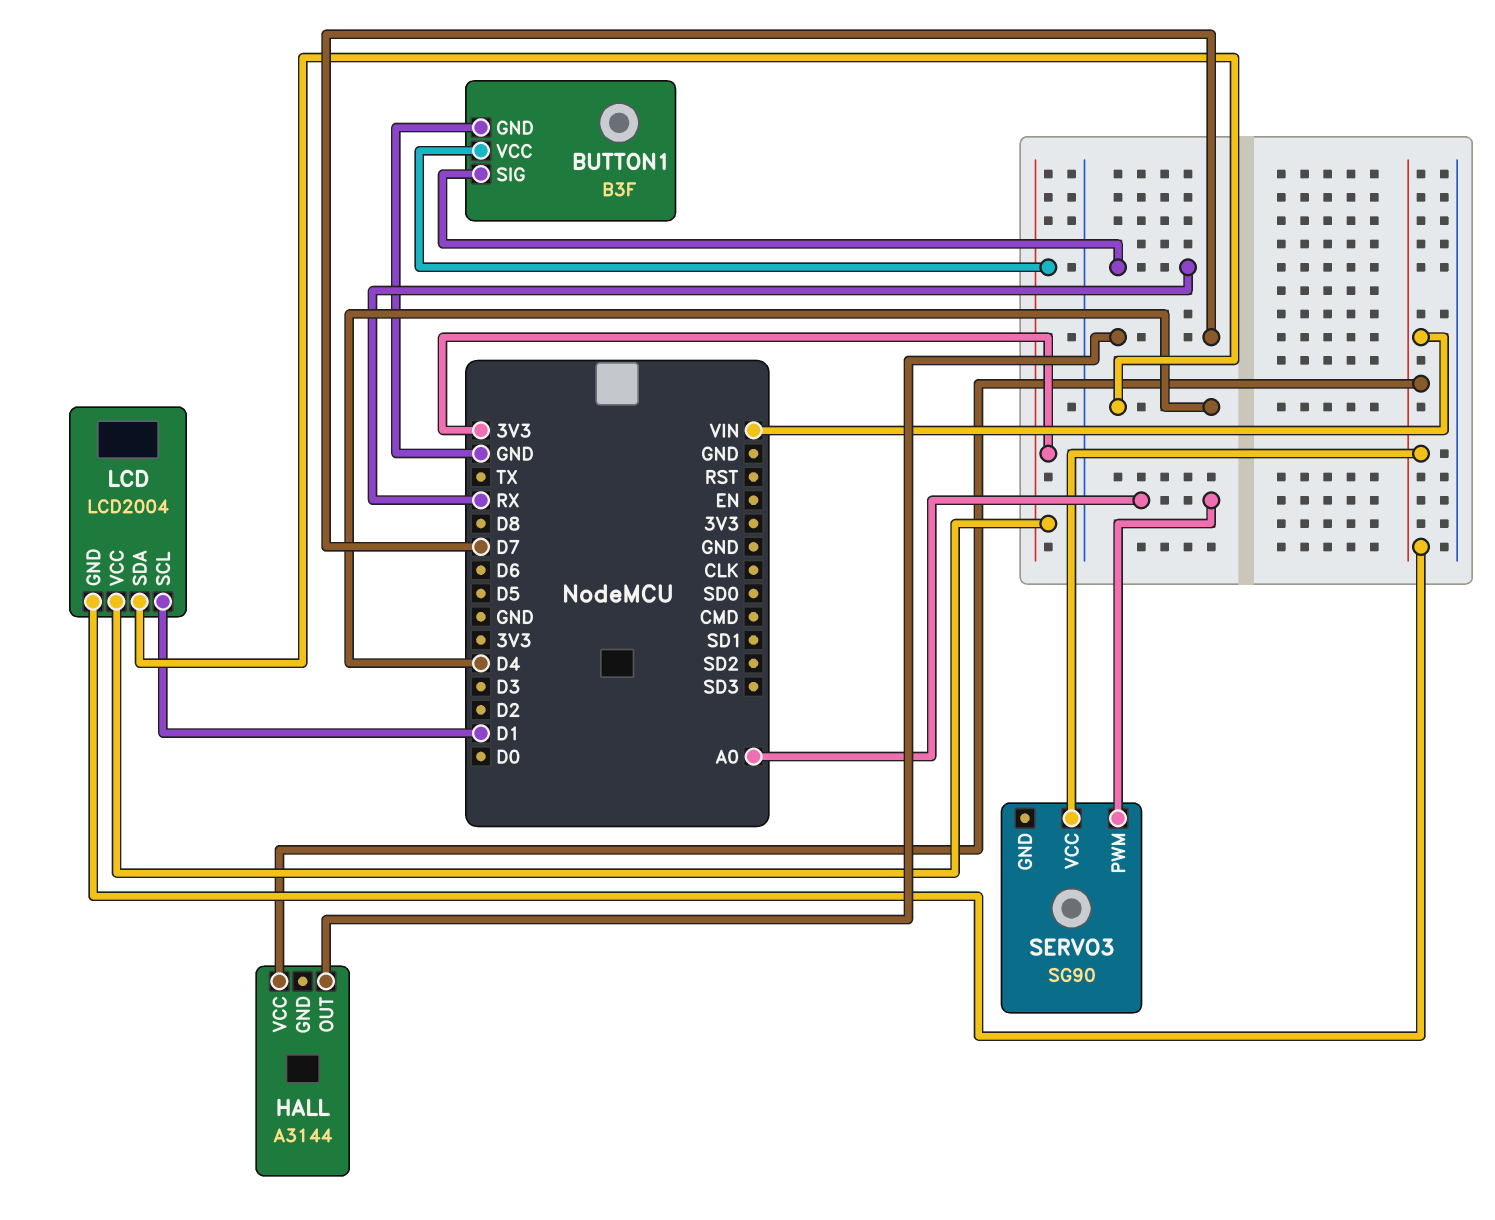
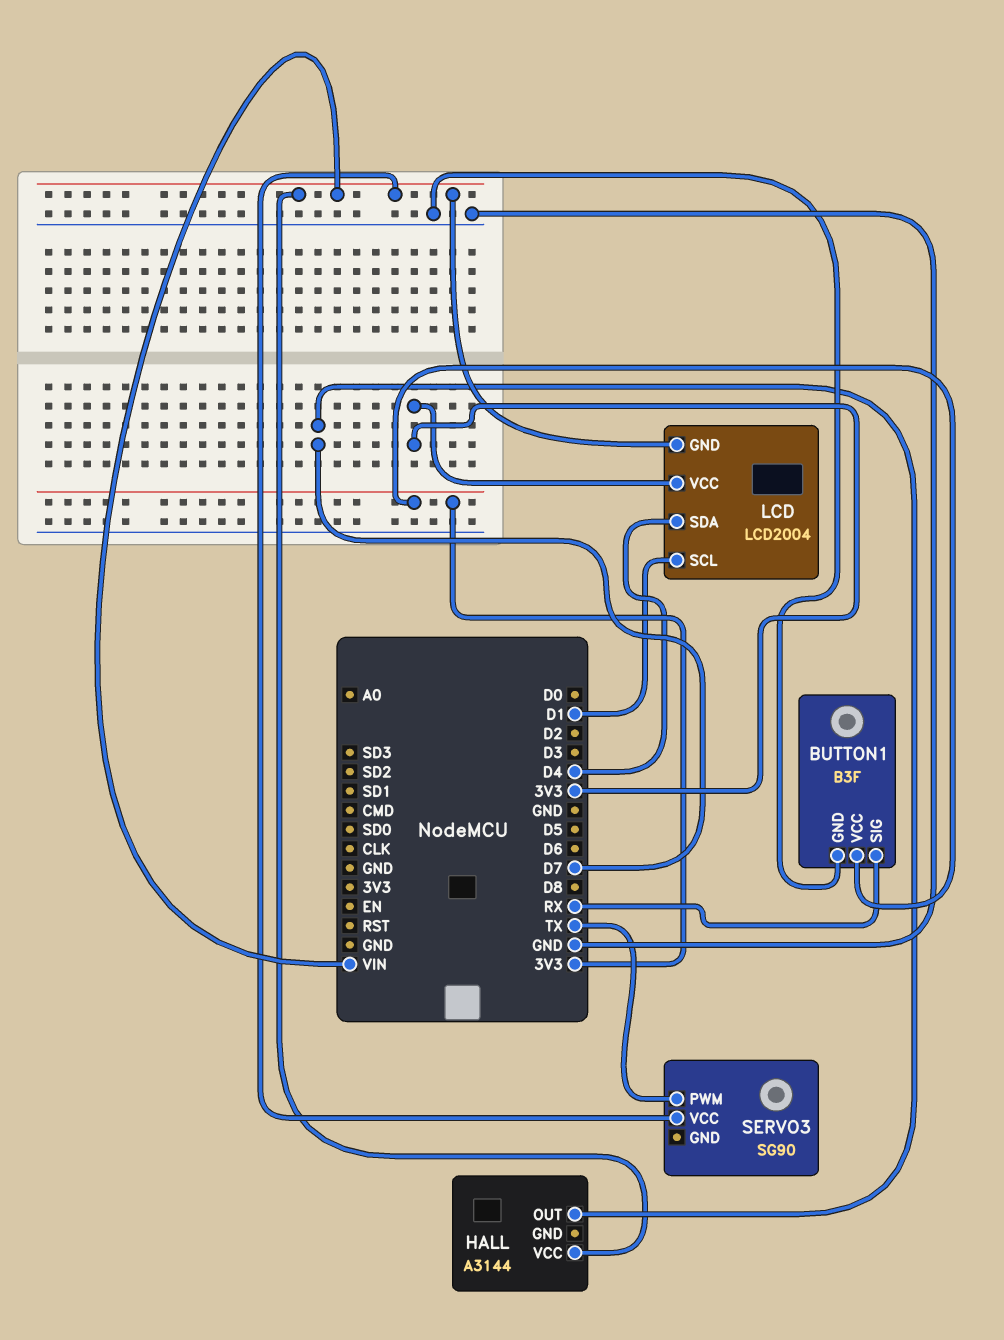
SERVO3 pin PWM: A0 -> TX

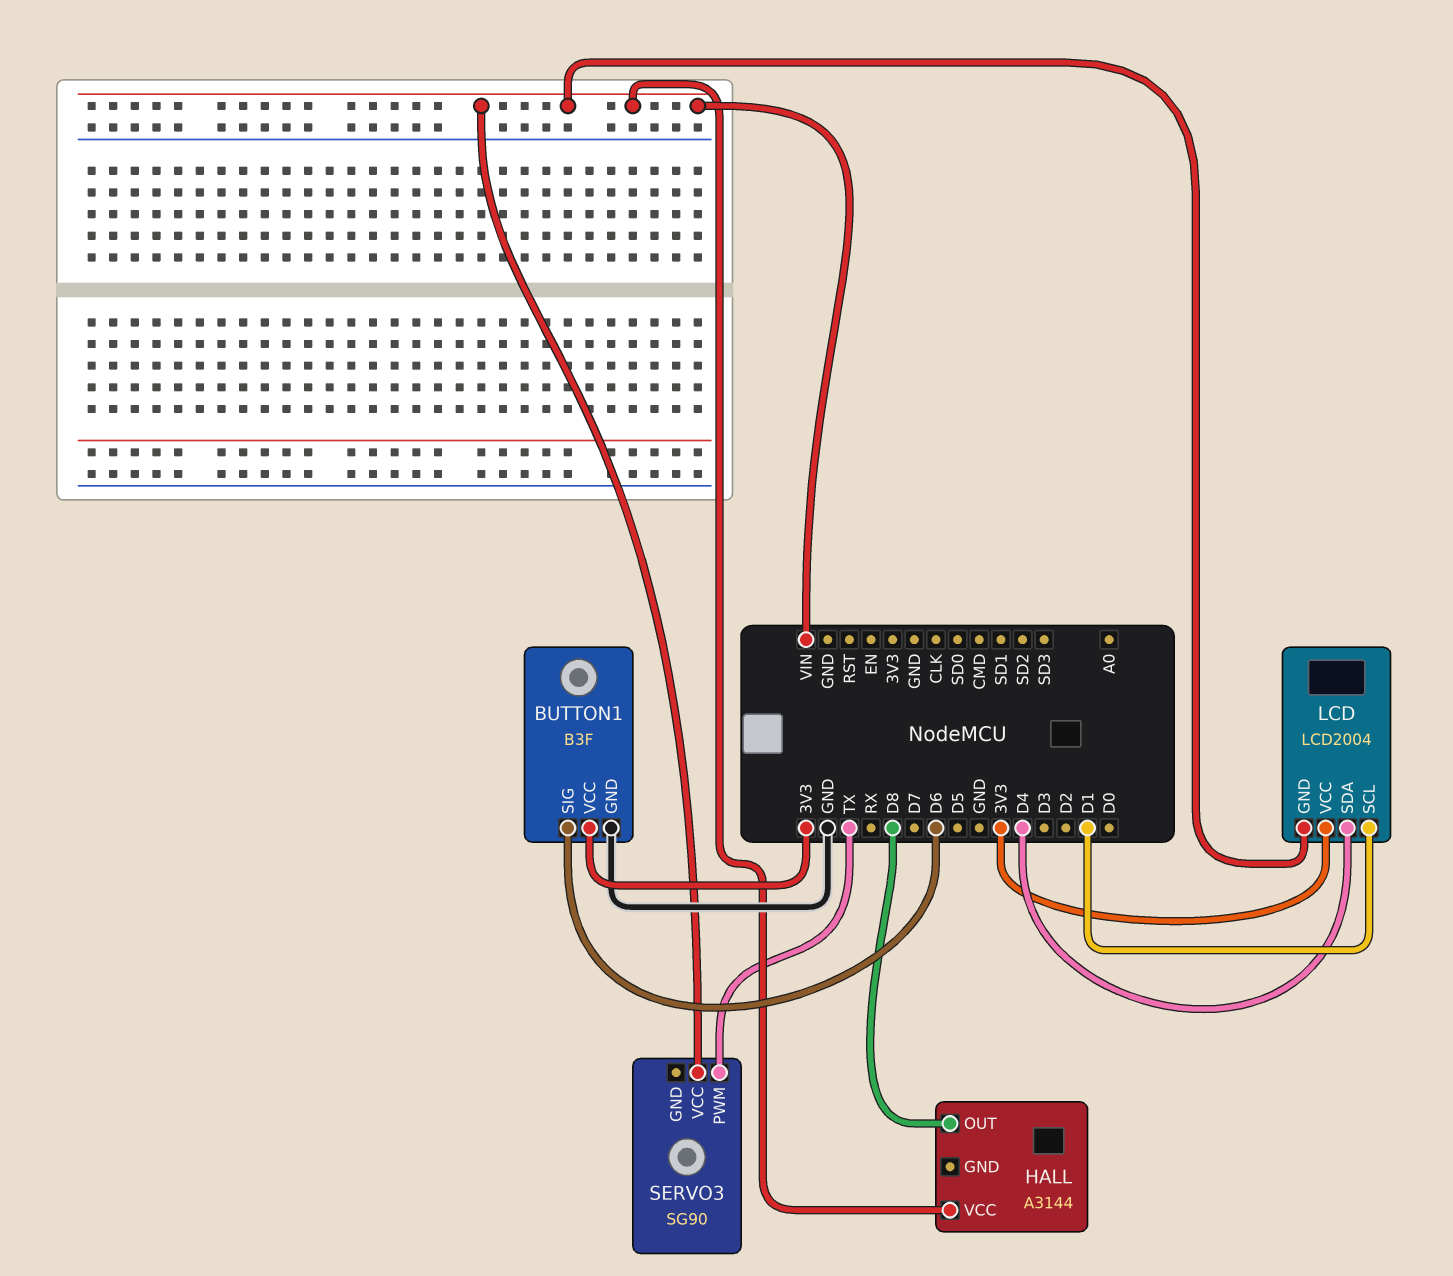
BUTTON1 pin SIG: RX -> D6
HALL pin OUT: D7 -> D8

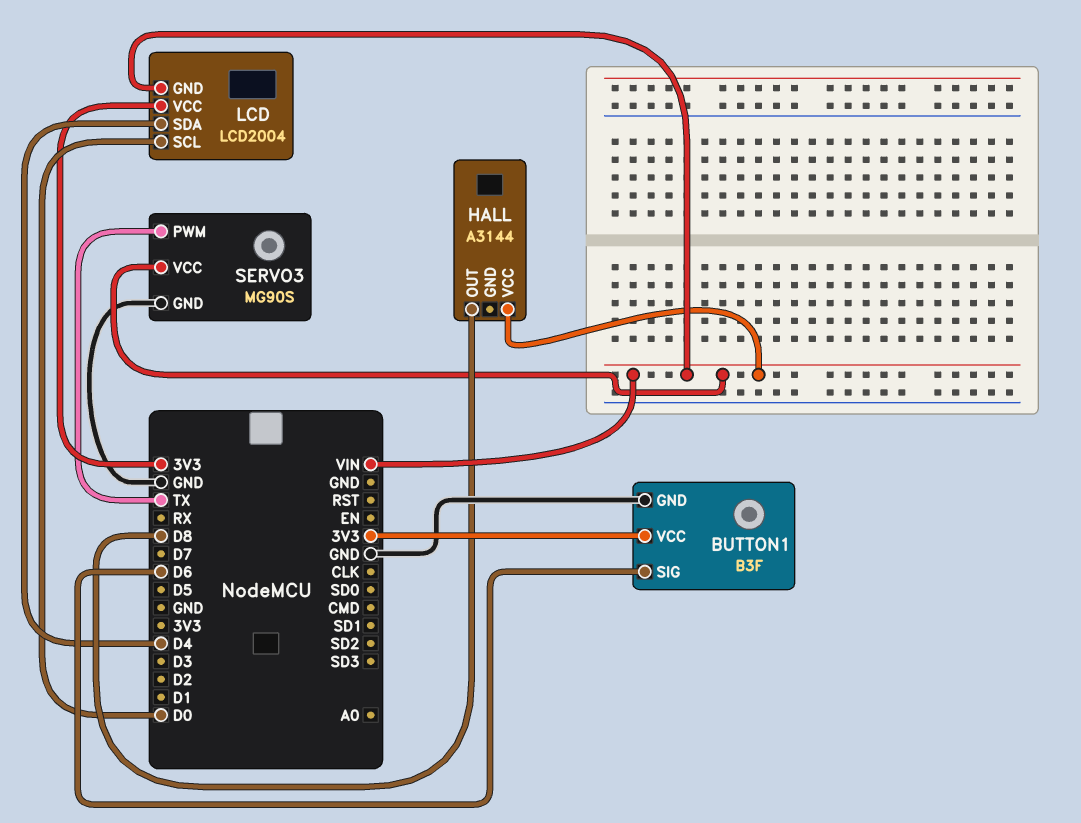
LCD pin SCL: D1 -> D0
SERVO3: SG90 -> MG90S
SERVO3 pin GND: none -> GND

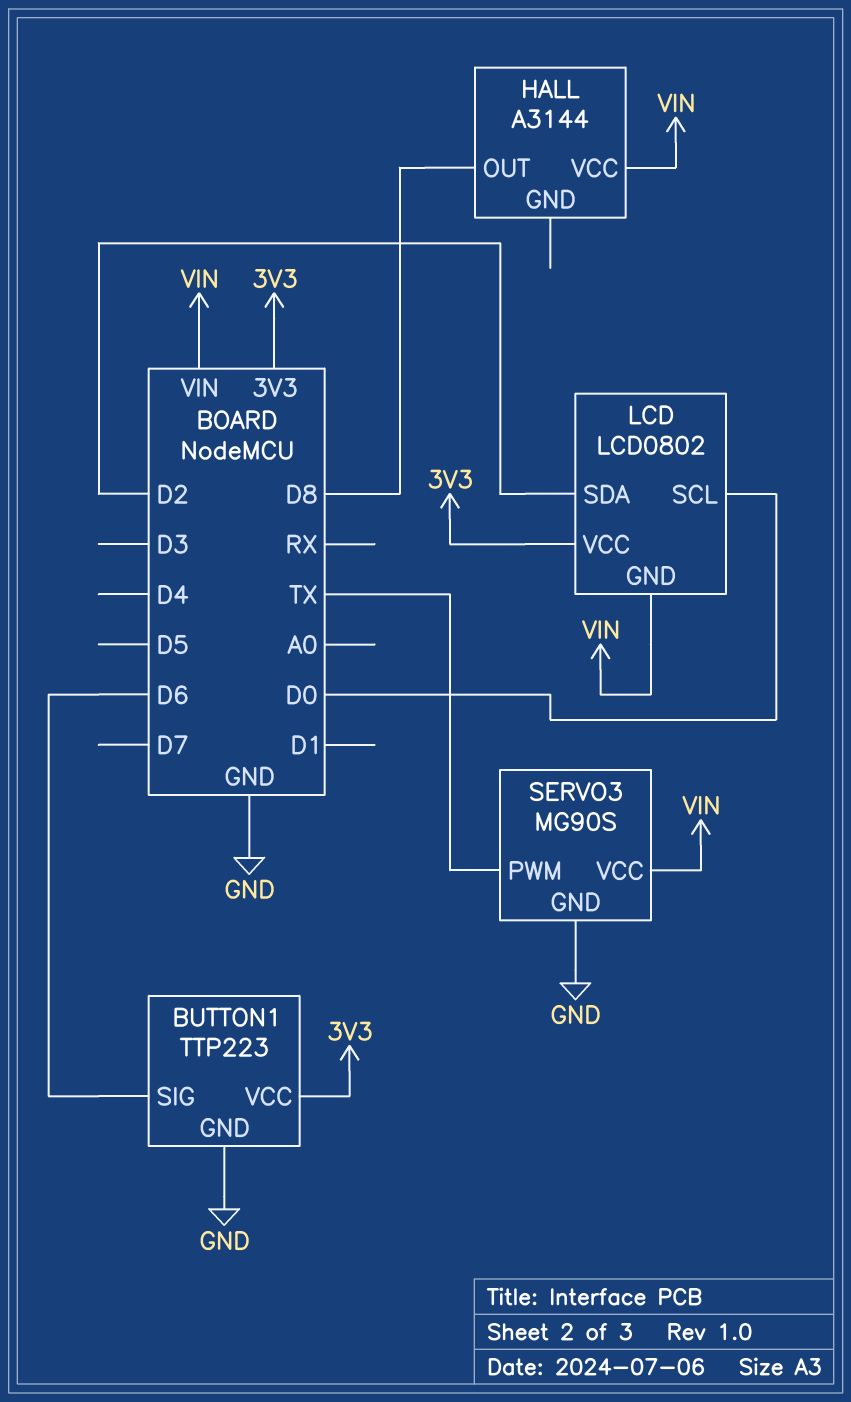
BUTTON1: B3F -> TTP223
LCD: LCD2004 -> LCD0802
LCD pin SDA: D4 -> D2

